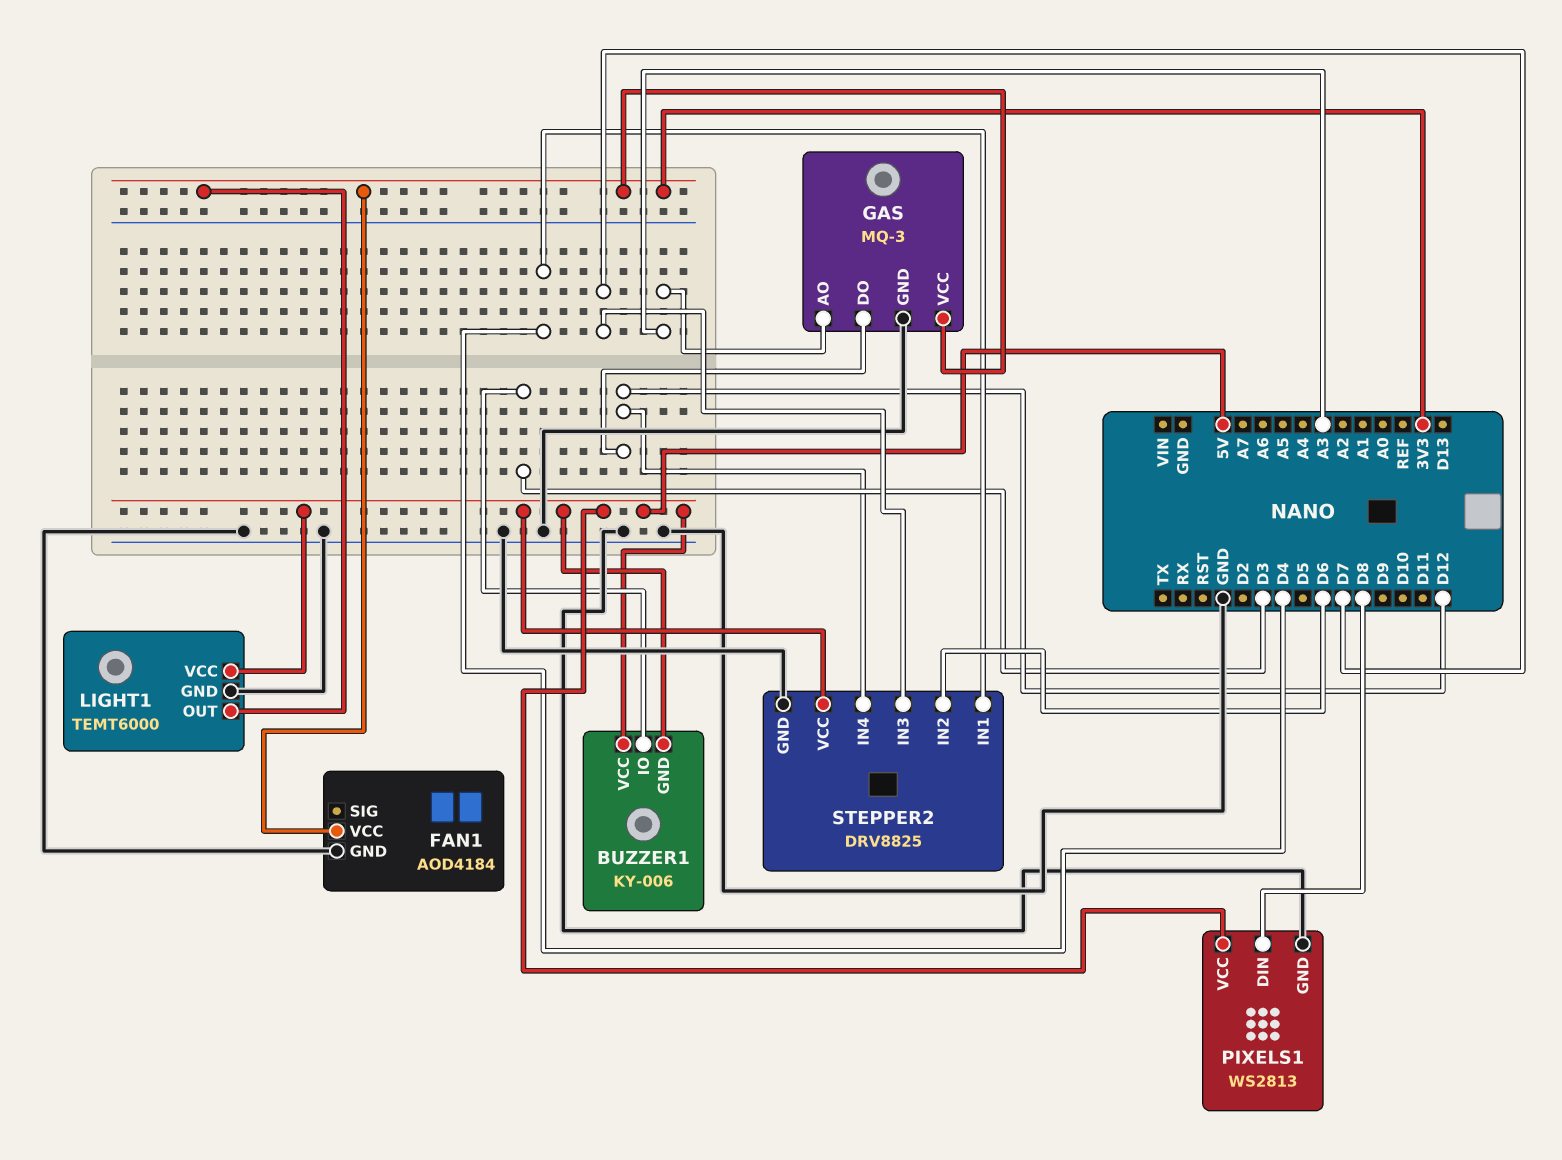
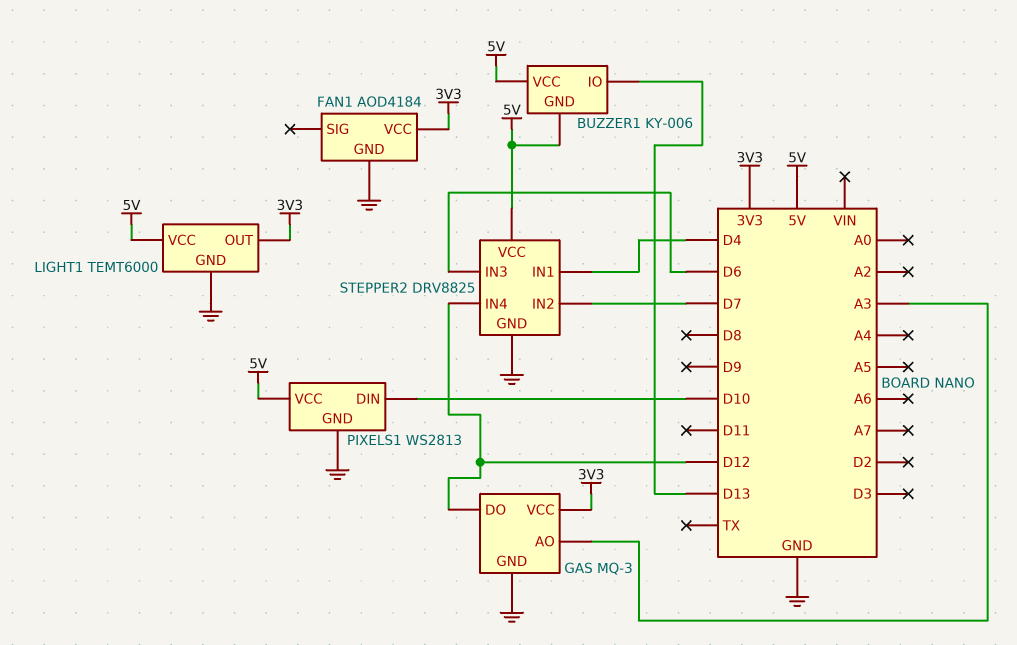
BUZZER1 pin IO: D3 -> D13
PIXELS1 pin DIN: D8 -> D10
STEPPER2 pin IN2: D6 -> D7
STEPPER2 pin IN3: D7 -> D6

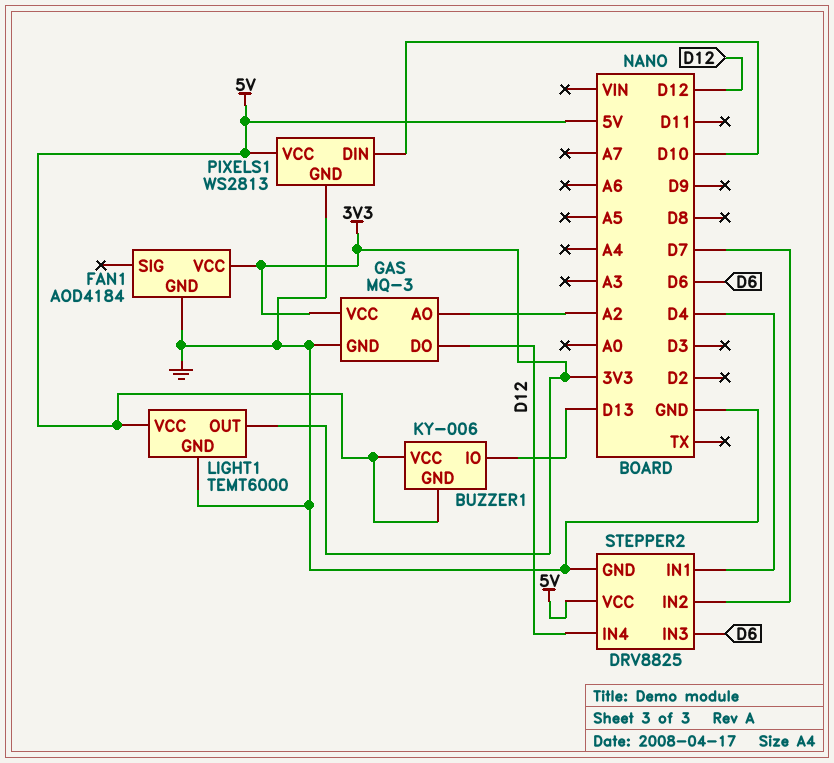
GAS pin AO: A3 -> A2

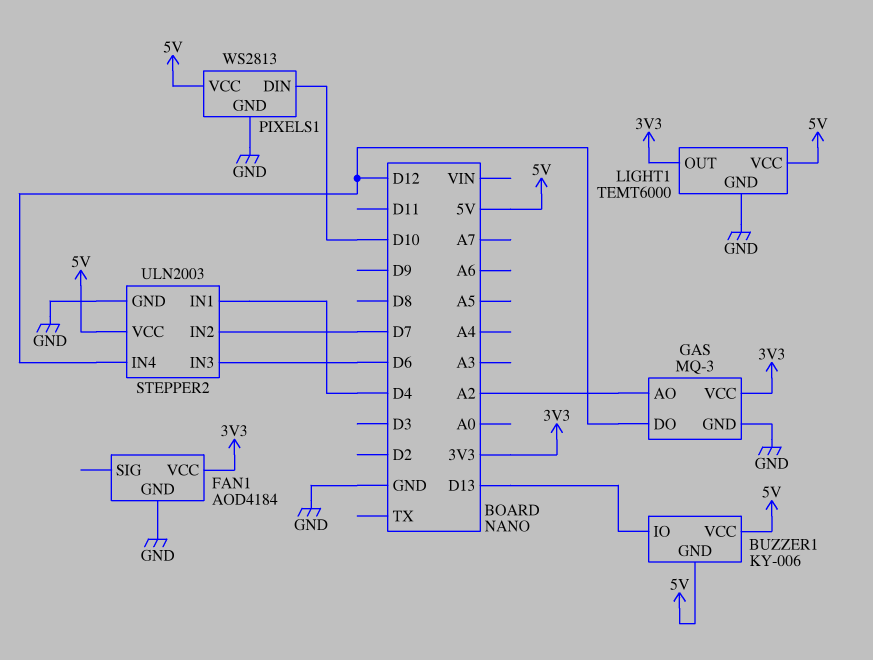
STEPPER2: DRV8825 -> ULN2003

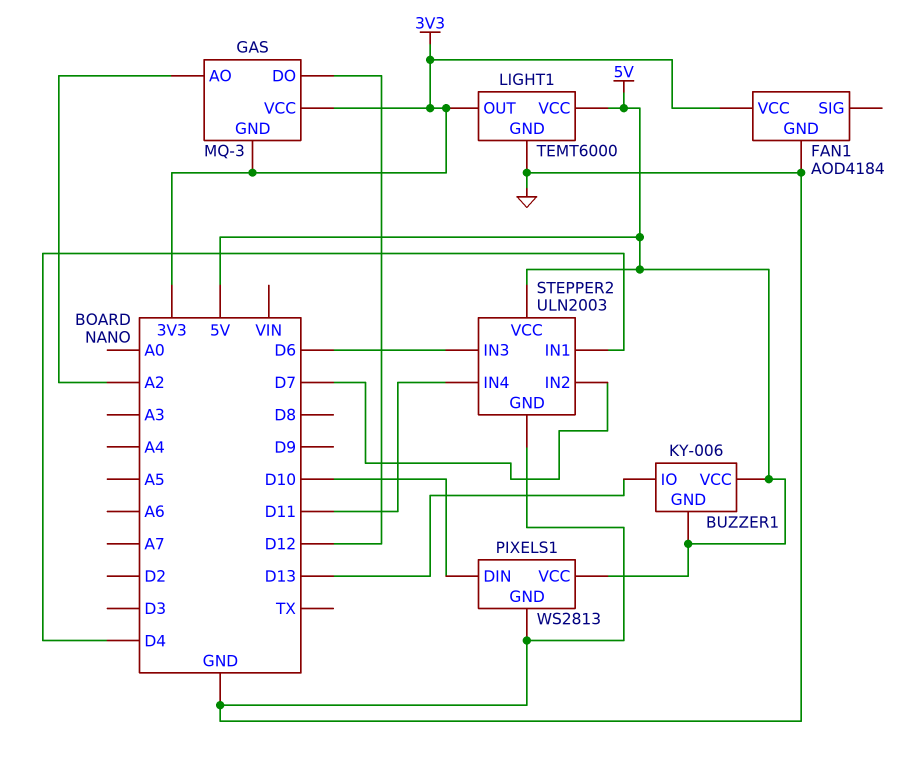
GAS pin GND: GND -> 3V3
STEPPER2 pin IN4: D12 -> D11

